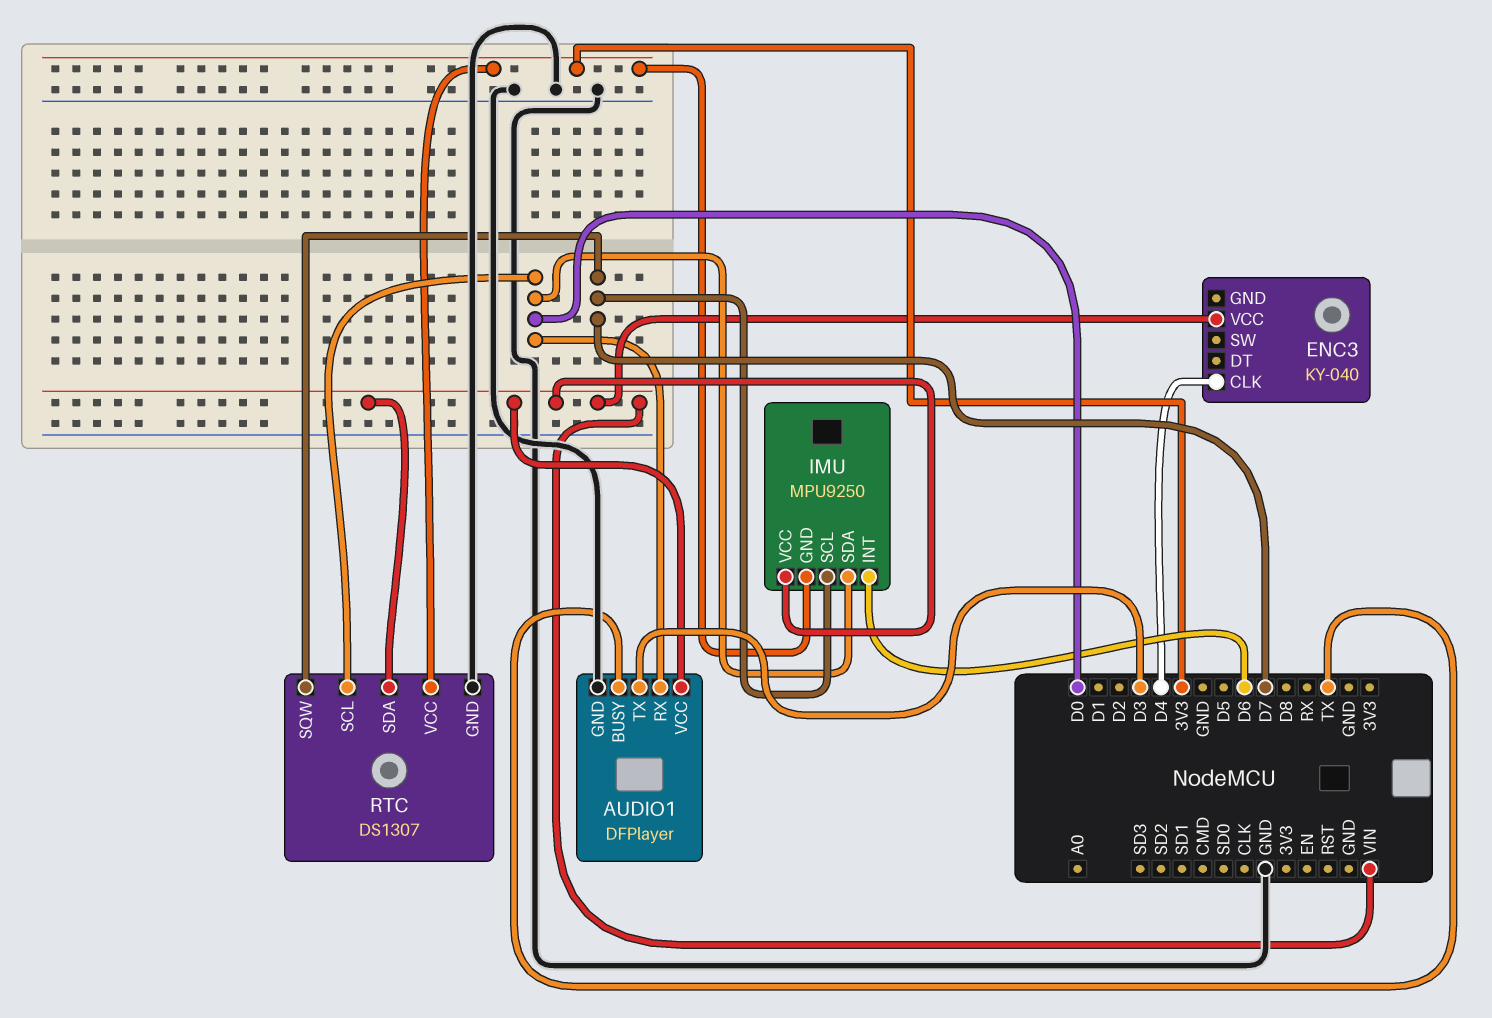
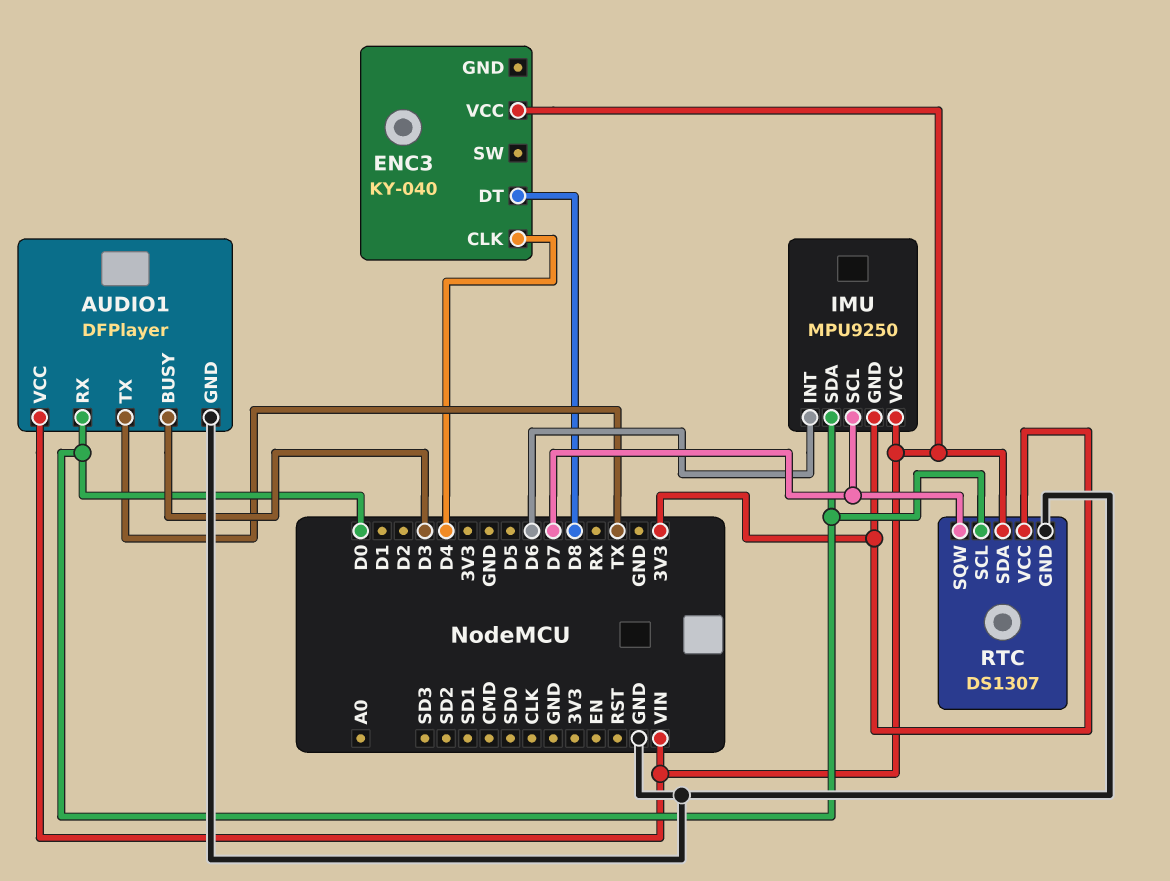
AUDIO1 pin BUSY: TX -> D3
AUDIO1 pin TX: D3 -> TX
ENC3 pin DT: none -> D8

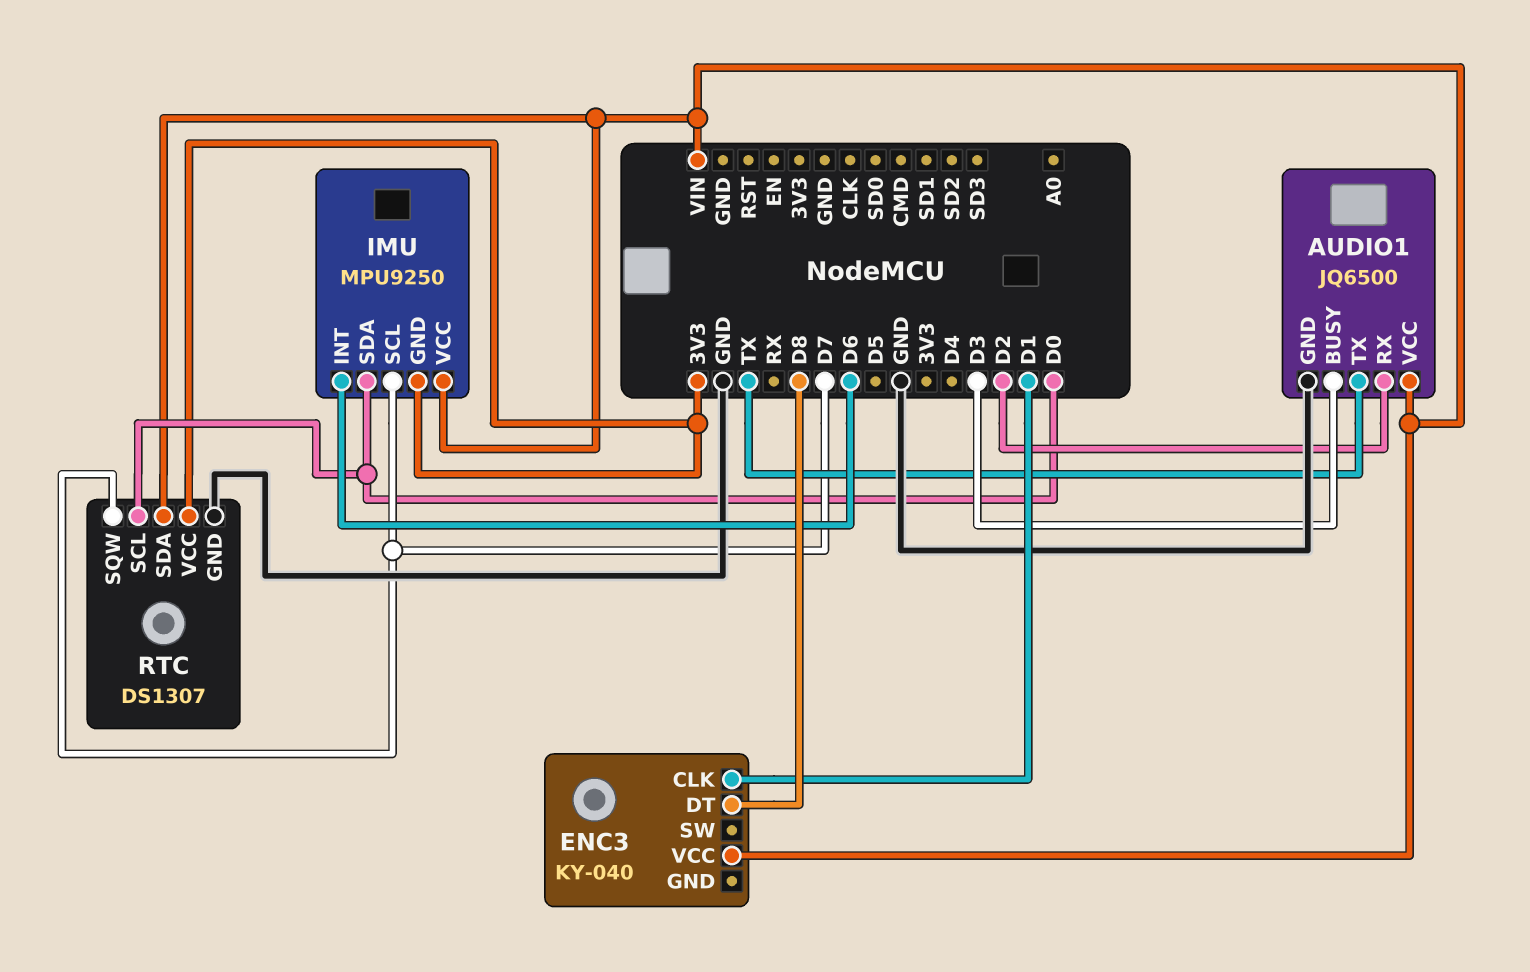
AUDIO1: DFPlayer -> JQ6500
AUDIO1 pin RX: D0 -> D2
ENC3 pin CLK: D4 -> D1

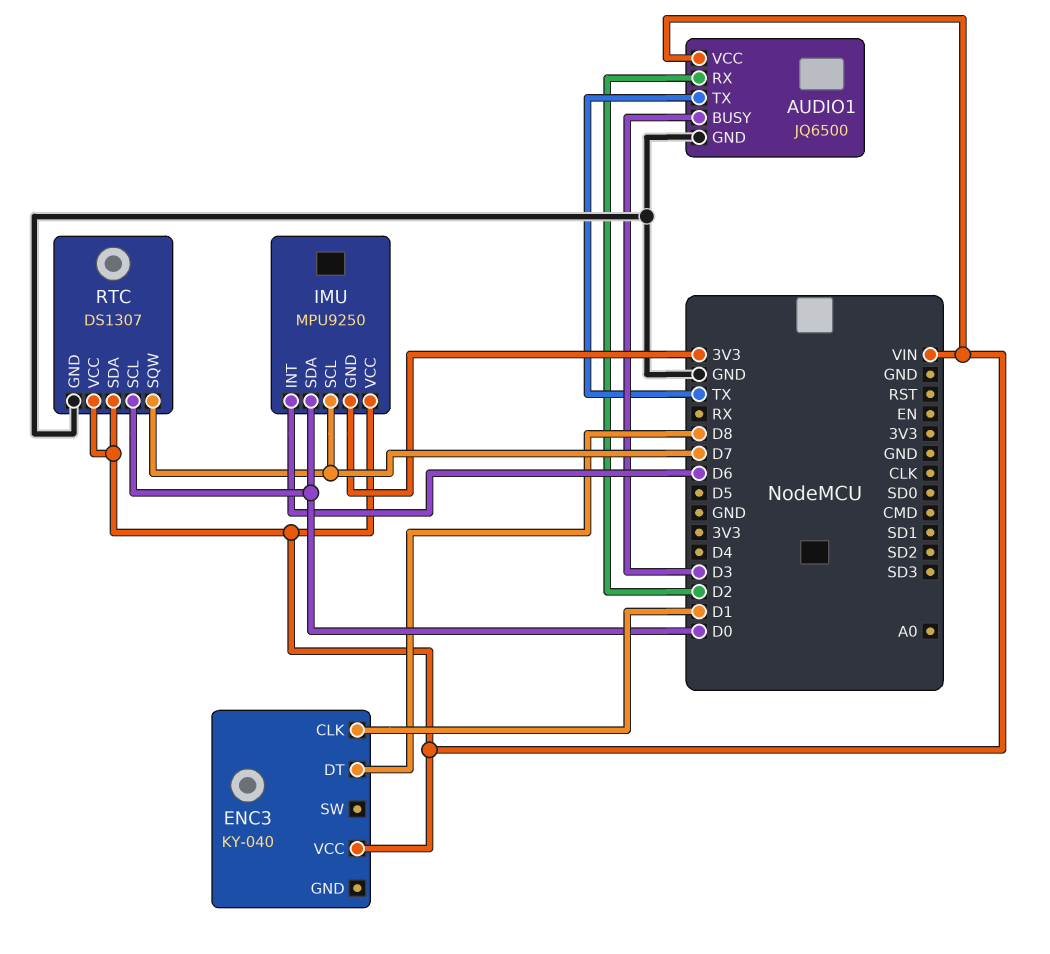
RTC pin VCC: 3V3 -> VIN

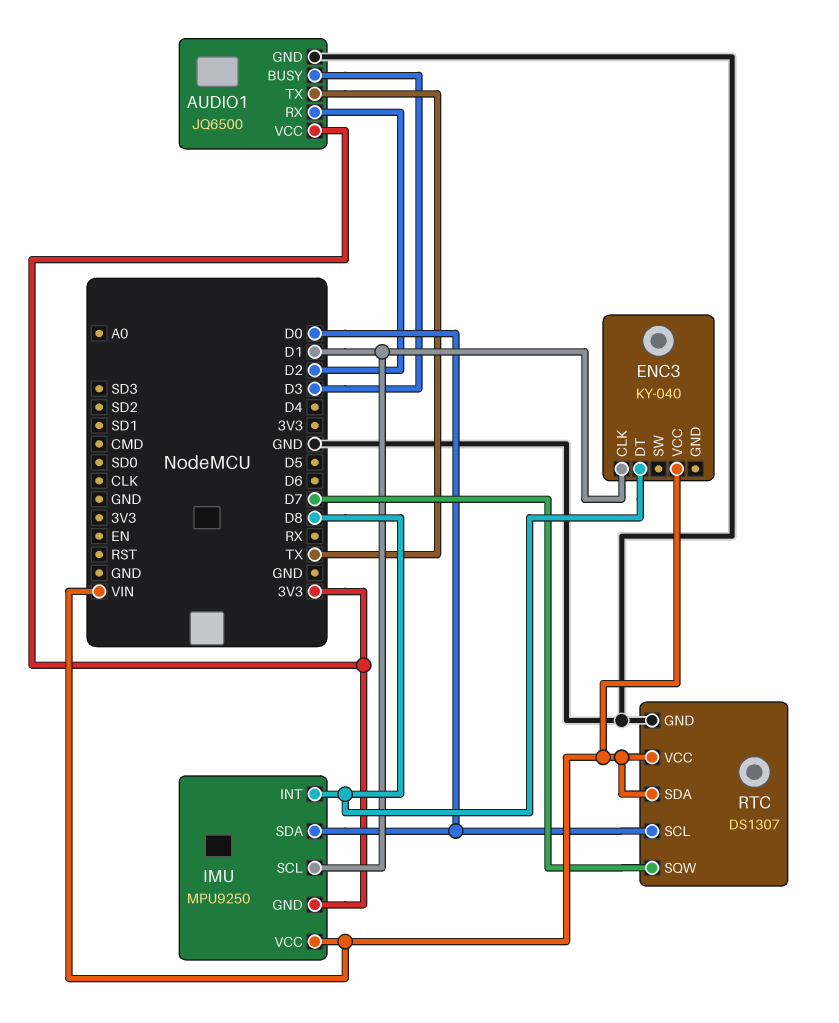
AUDIO1 pin VCC: VIN -> 3V3
IMU pin INT: D6 -> D8
IMU pin SCL: D7 -> D1

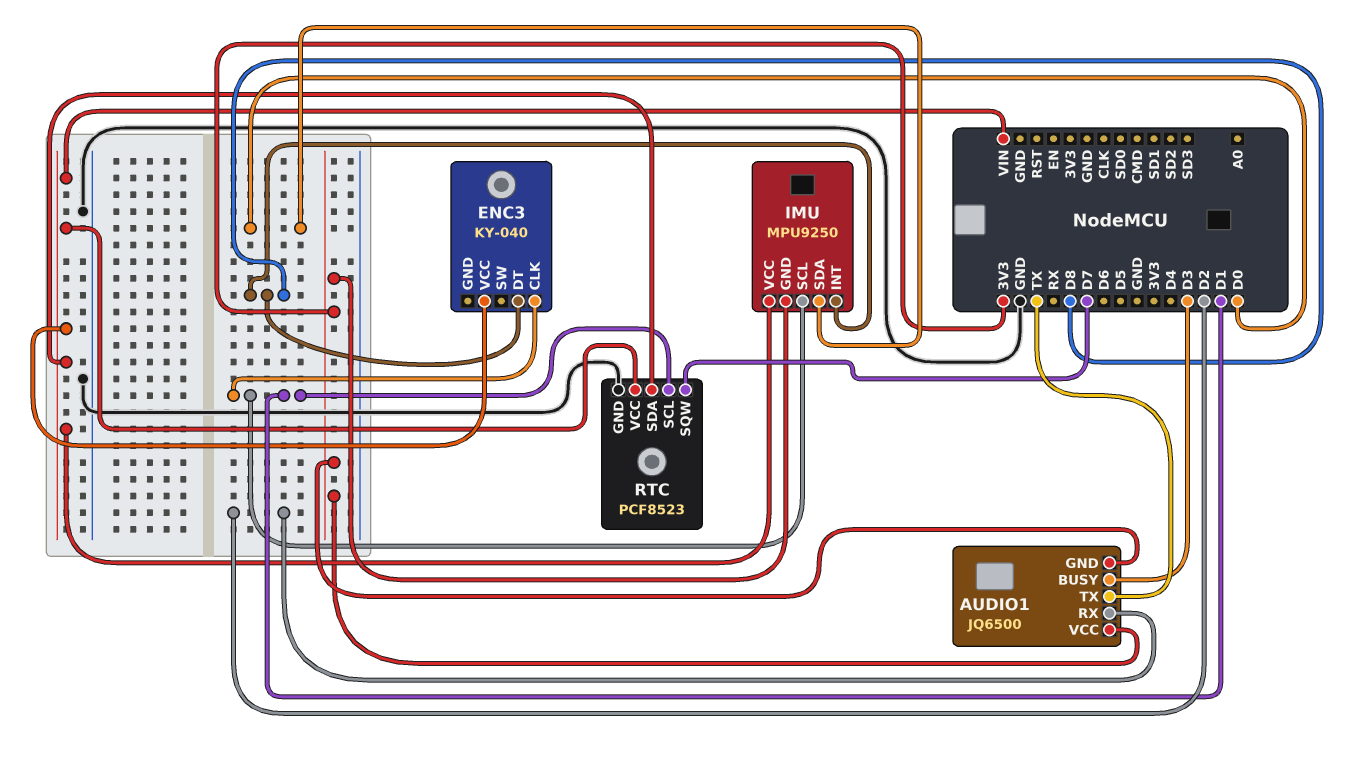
AUDIO1 pin GND: GND -> 3V3
RTC: DS1307 -> PCF8523
RTC pin SCL: D0 -> D1

